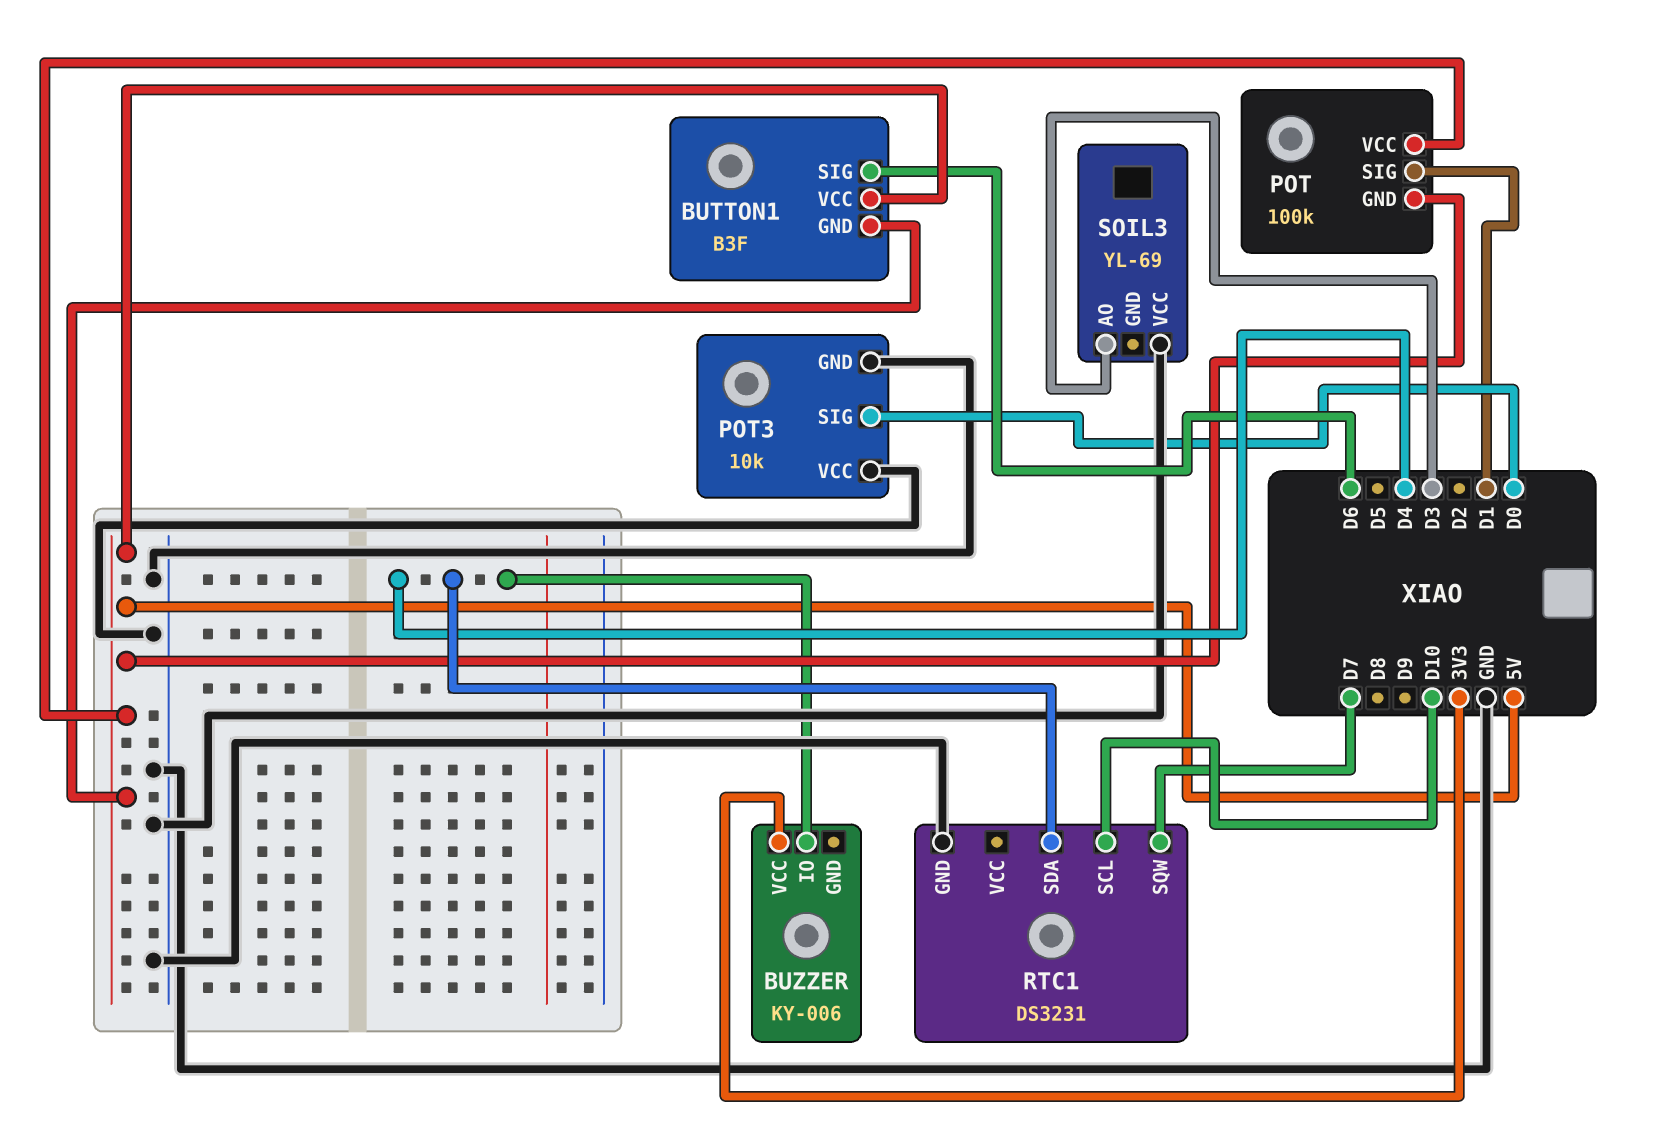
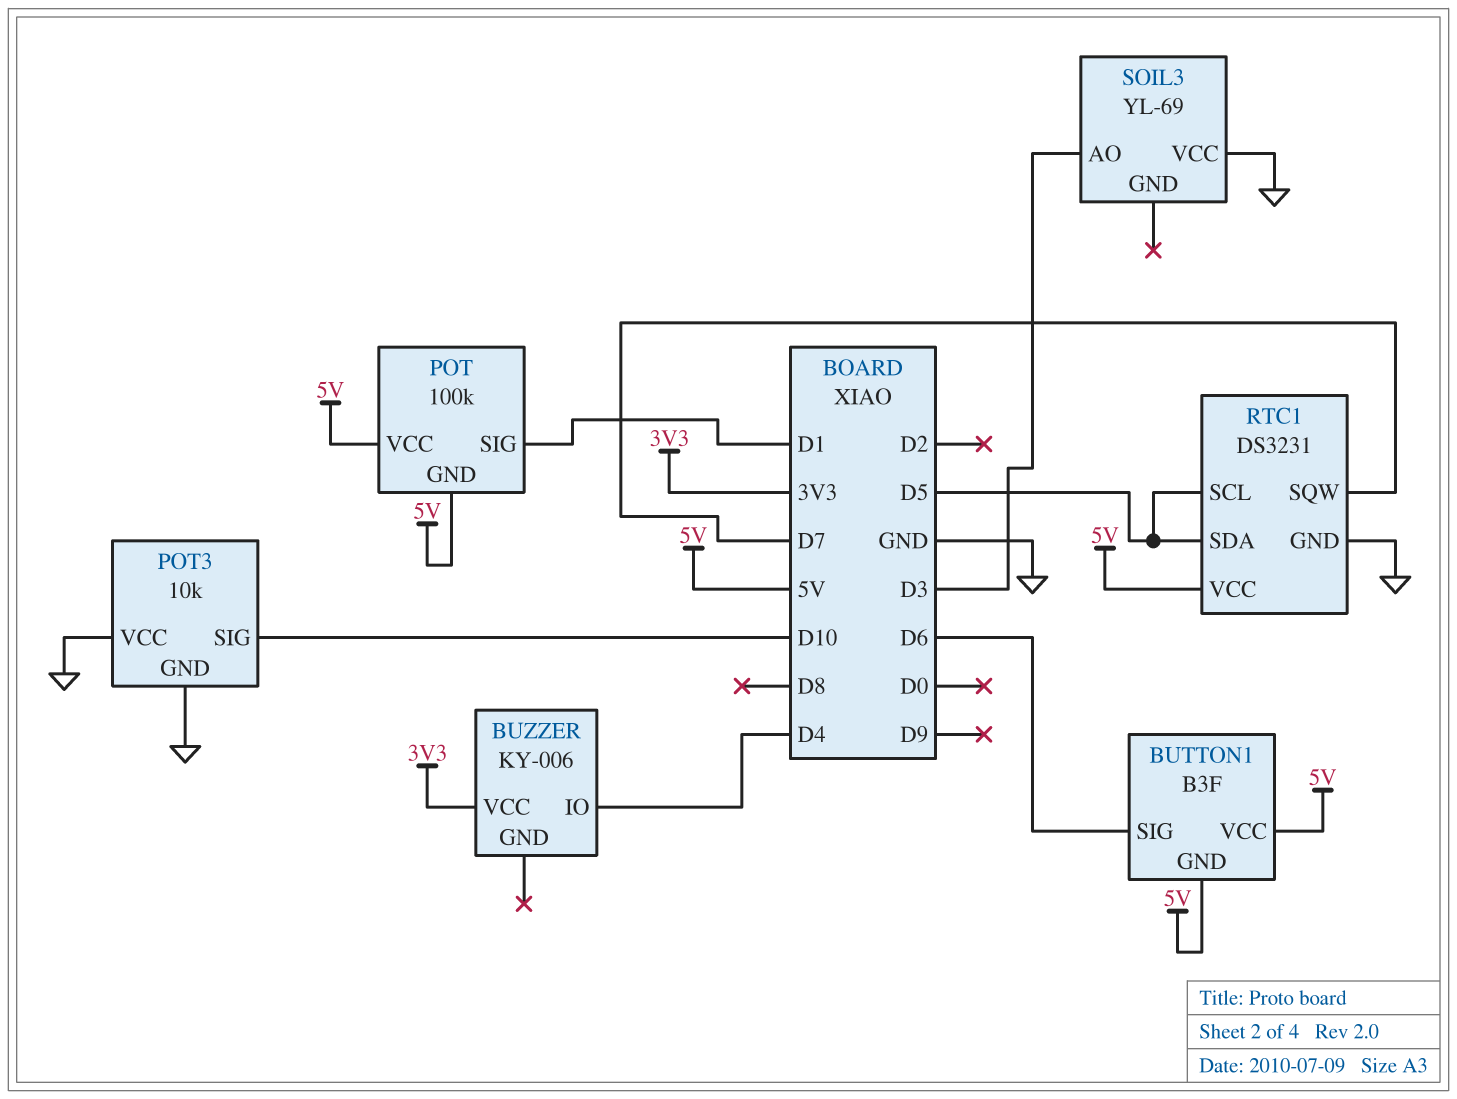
POT3 pin SIG: D0 -> D10
RTC1 pin SCL: D10 -> D5
RTC1 pin SDA: D4 -> D5
RTC1 pin VCC: none -> 5V

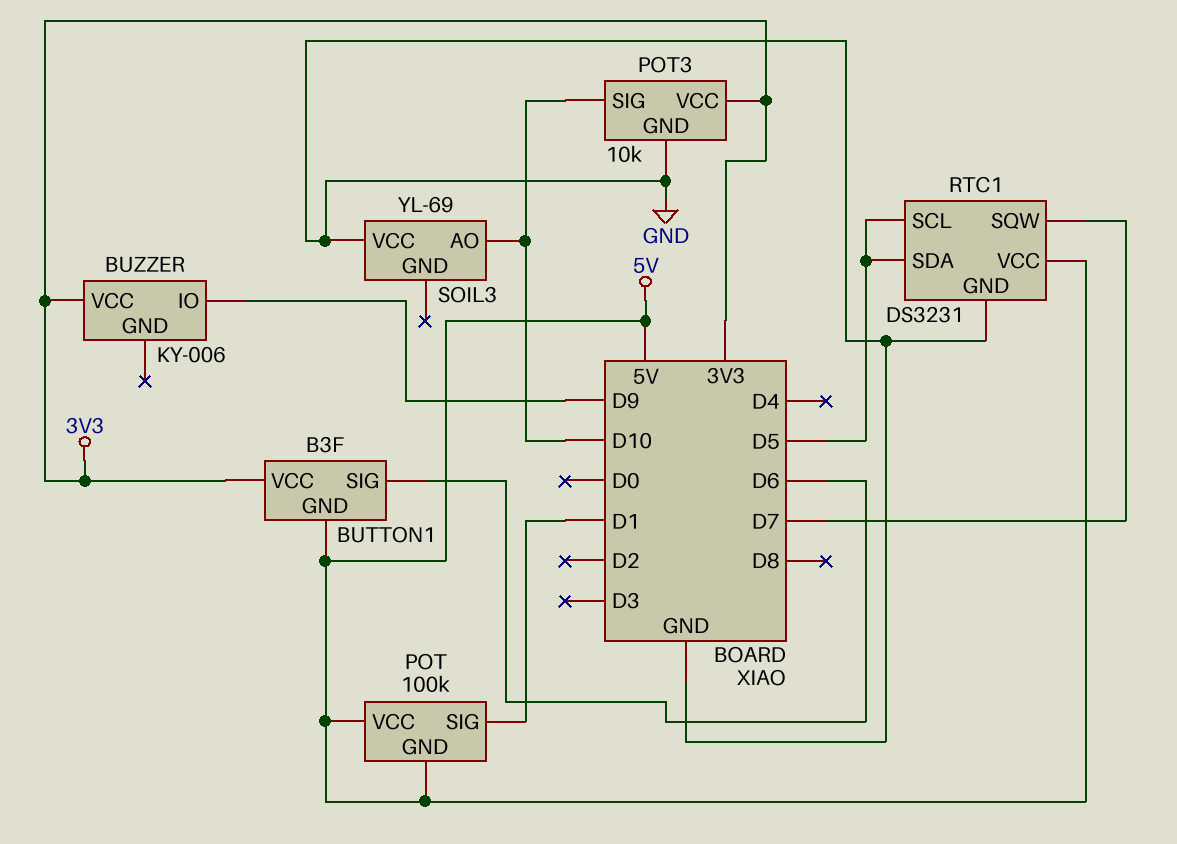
BUTTON1 pin VCC: 5V -> 3V3
BUZZER pin IO: D4 -> D9
POT3 pin VCC: GND -> 3V3
SOIL3 pin AO: D3 -> D10

